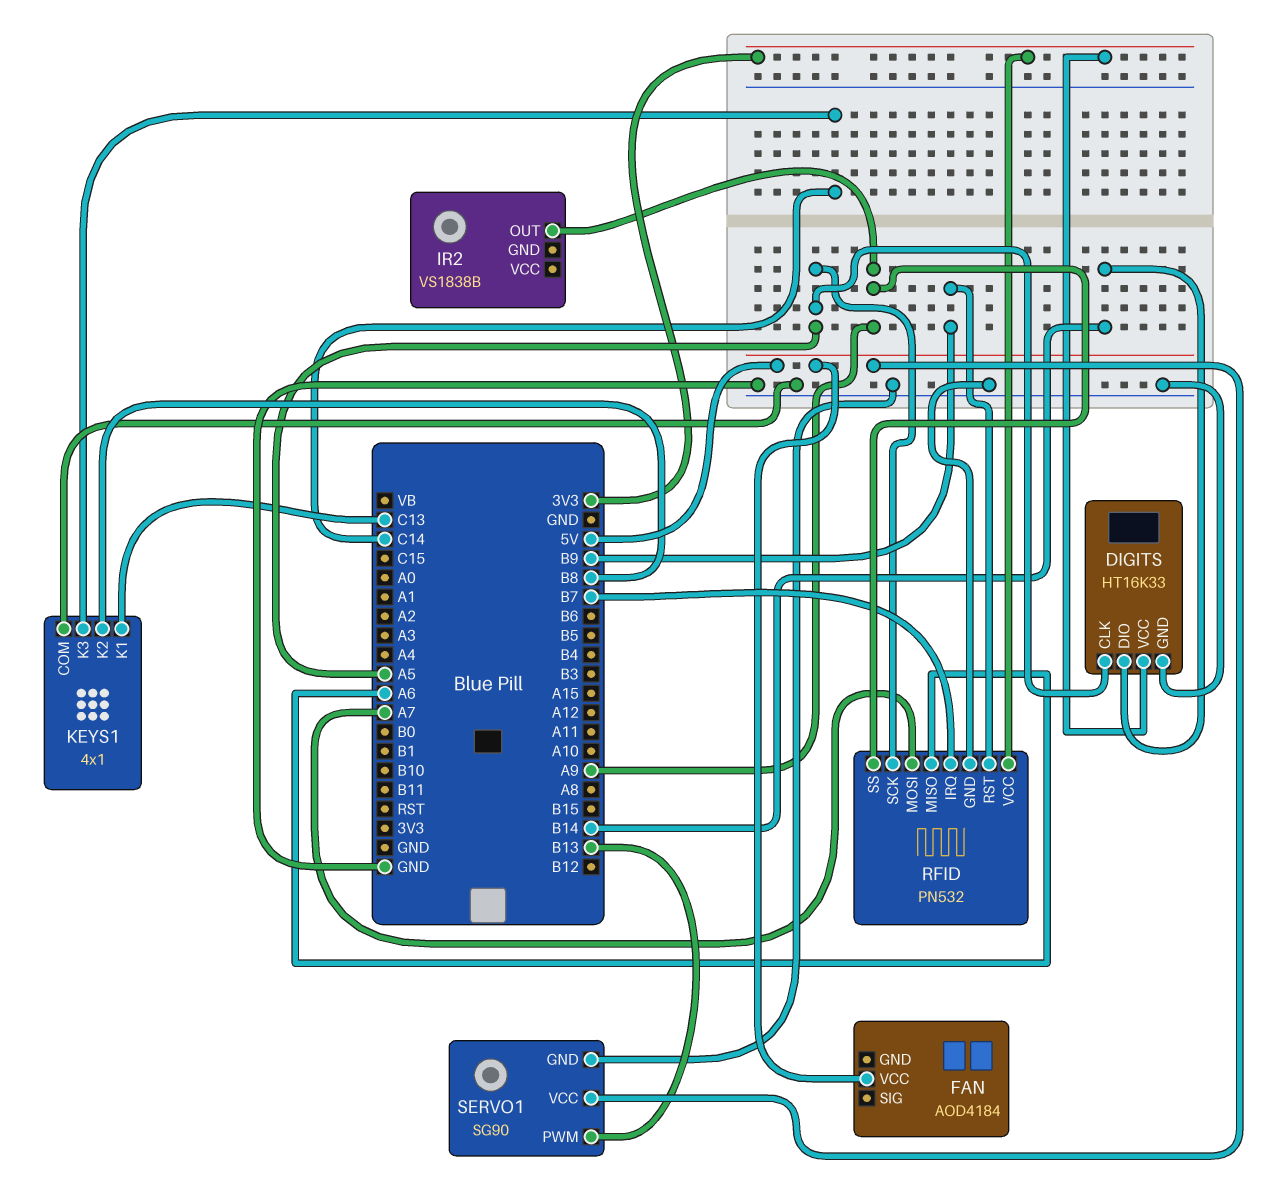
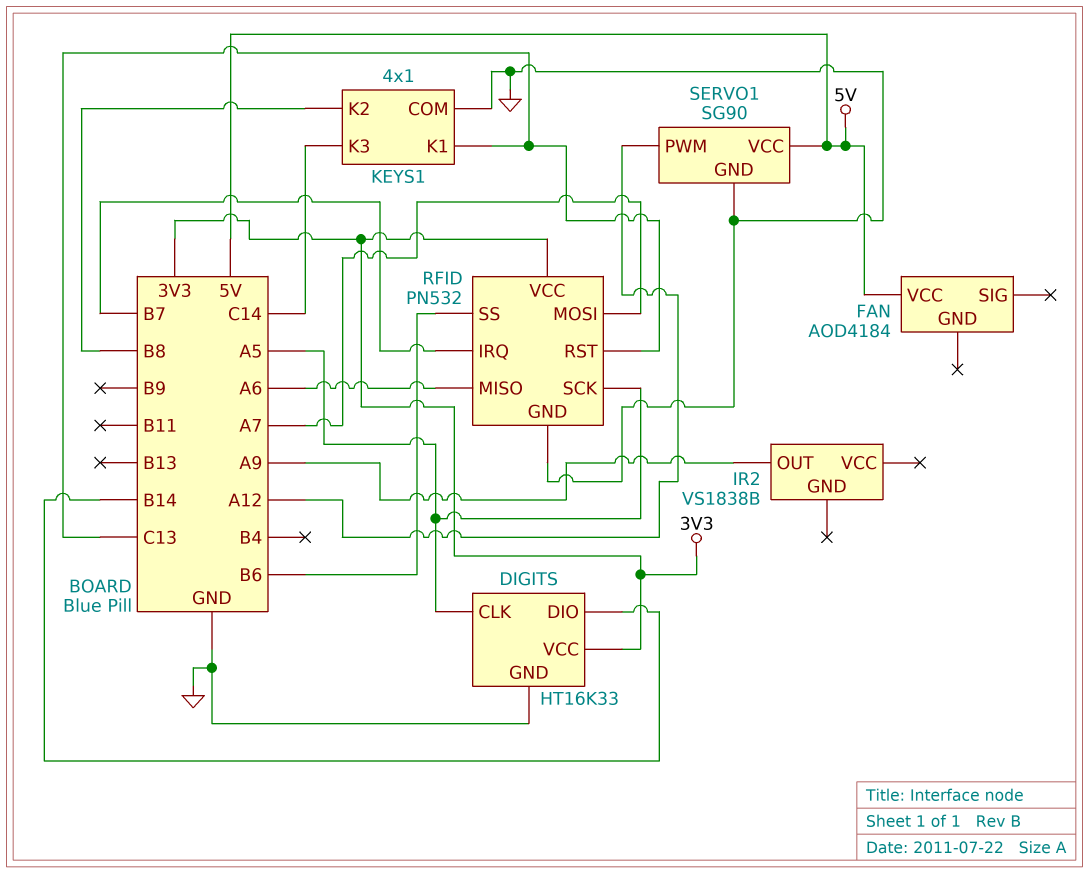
RFID pin RST: B9 -> C13
RFID pin SS: A9 -> B6
SERVO1 pin PWM: B13 -> A12

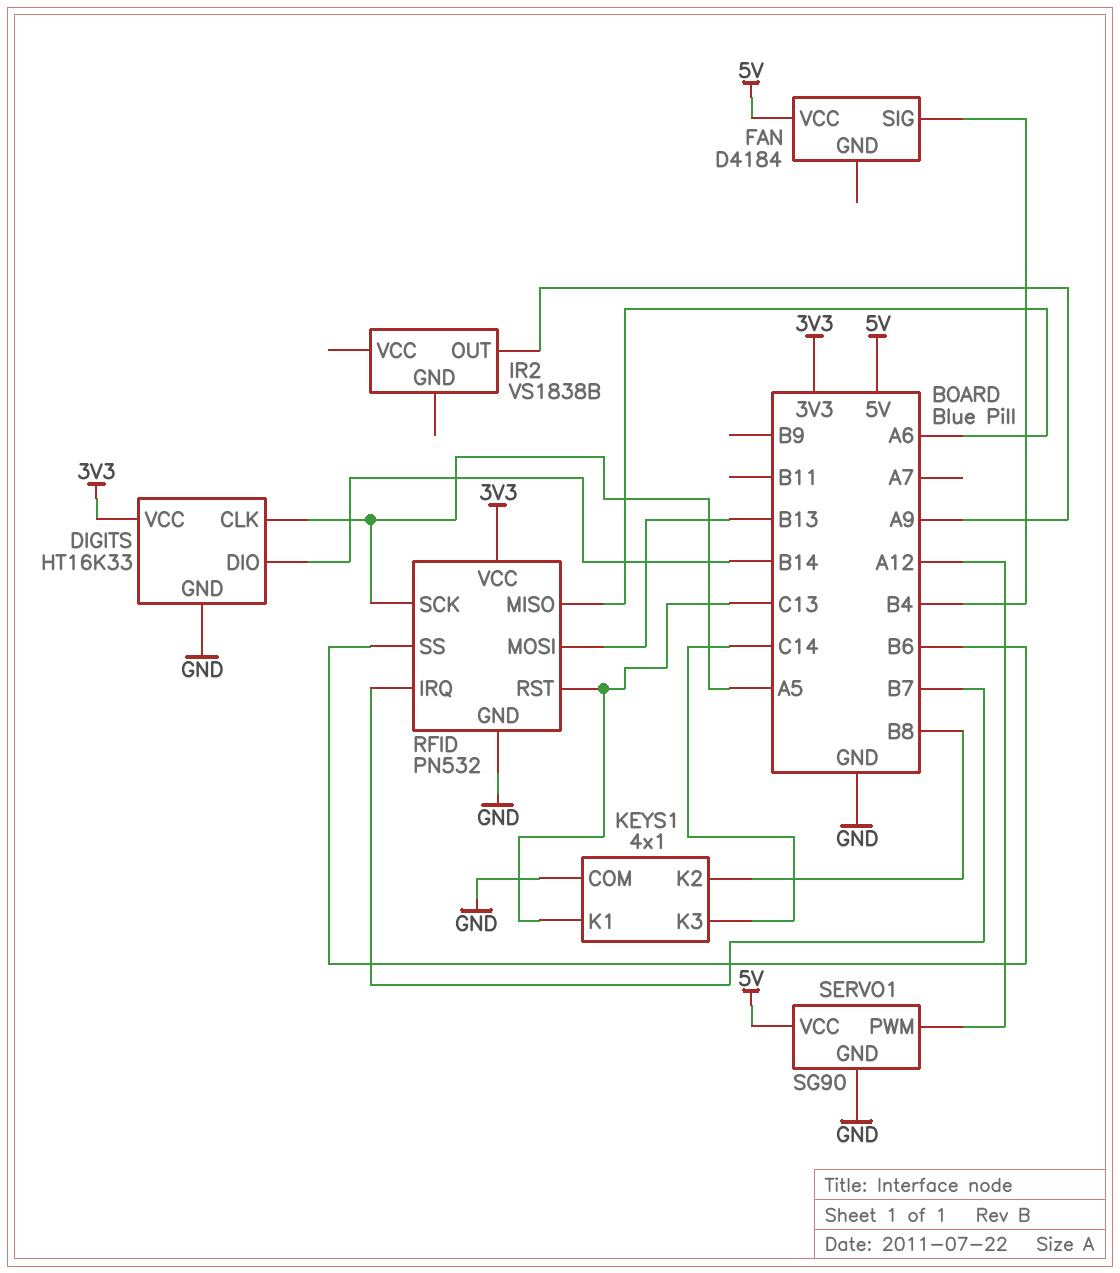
FAN: AOD4184 -> D4184
FAN pin SIG: none -> B4
RFID pin MOSI: A7 -> B13

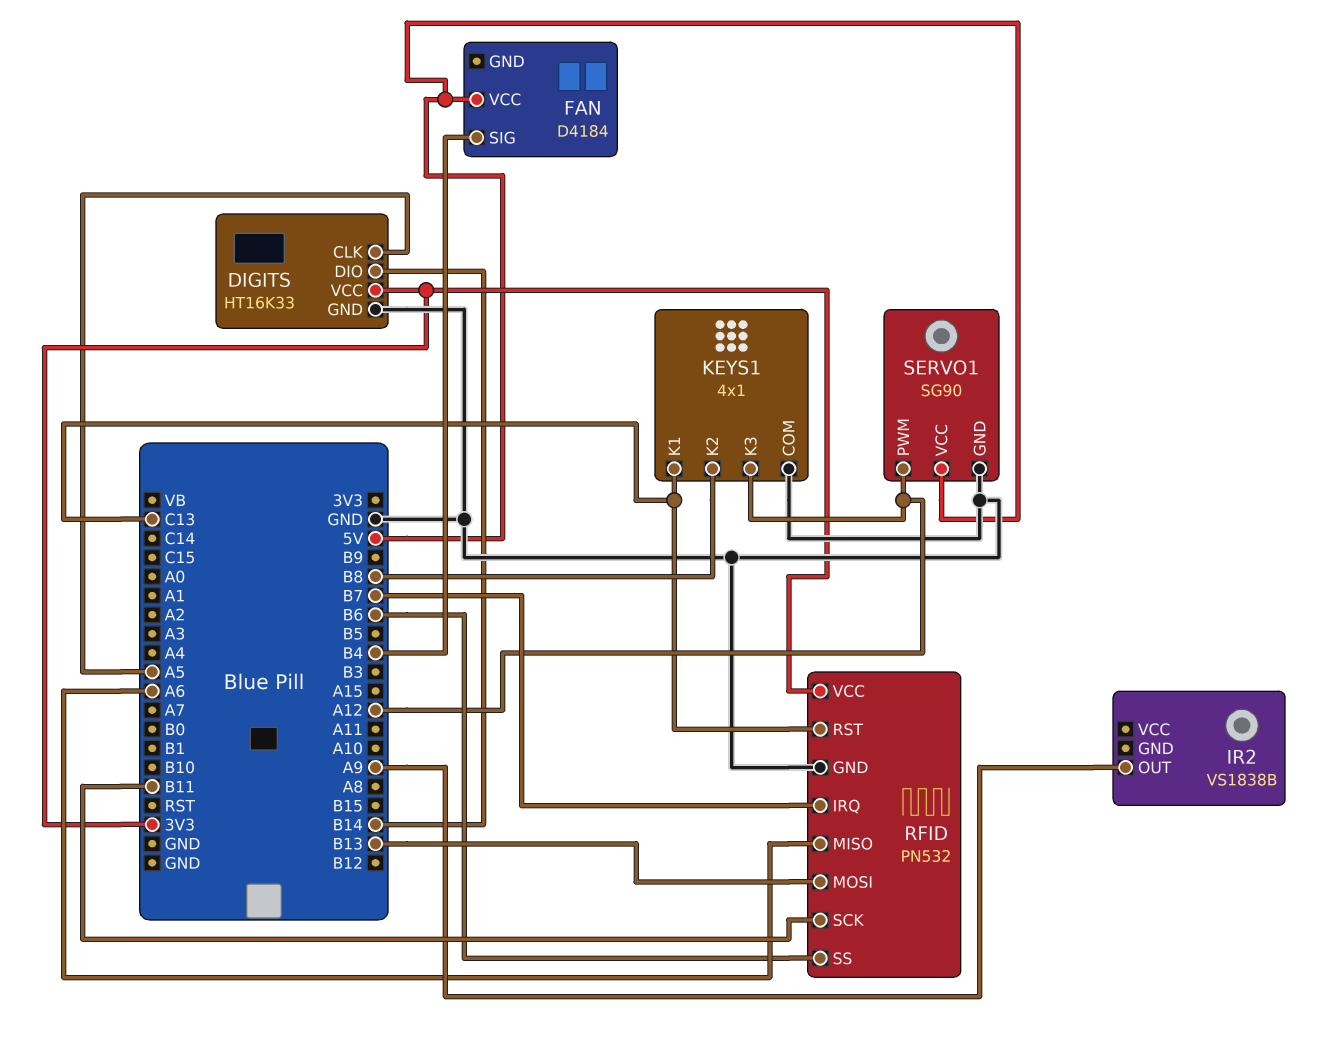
KEYS1 pin K3: C14 -> A12
RFID pin SCK: A5 -> B11

